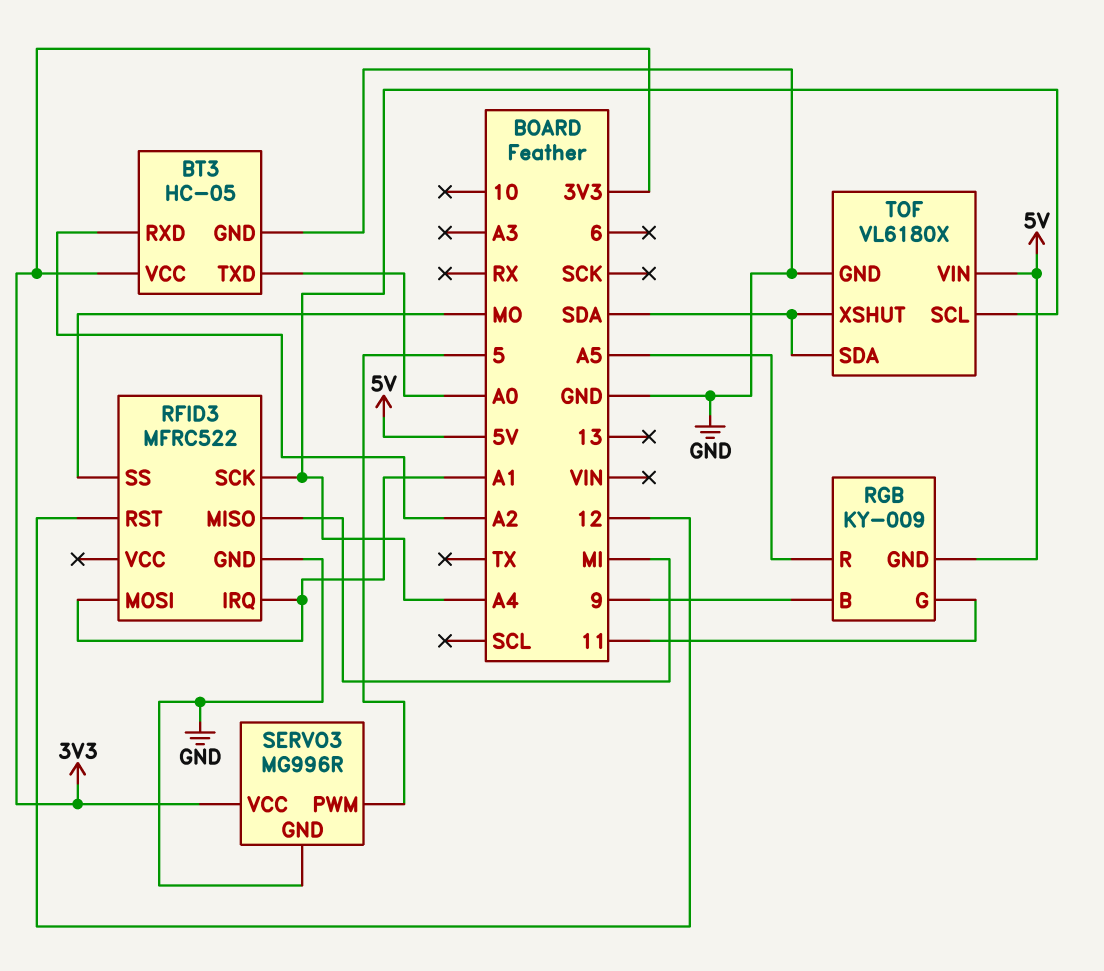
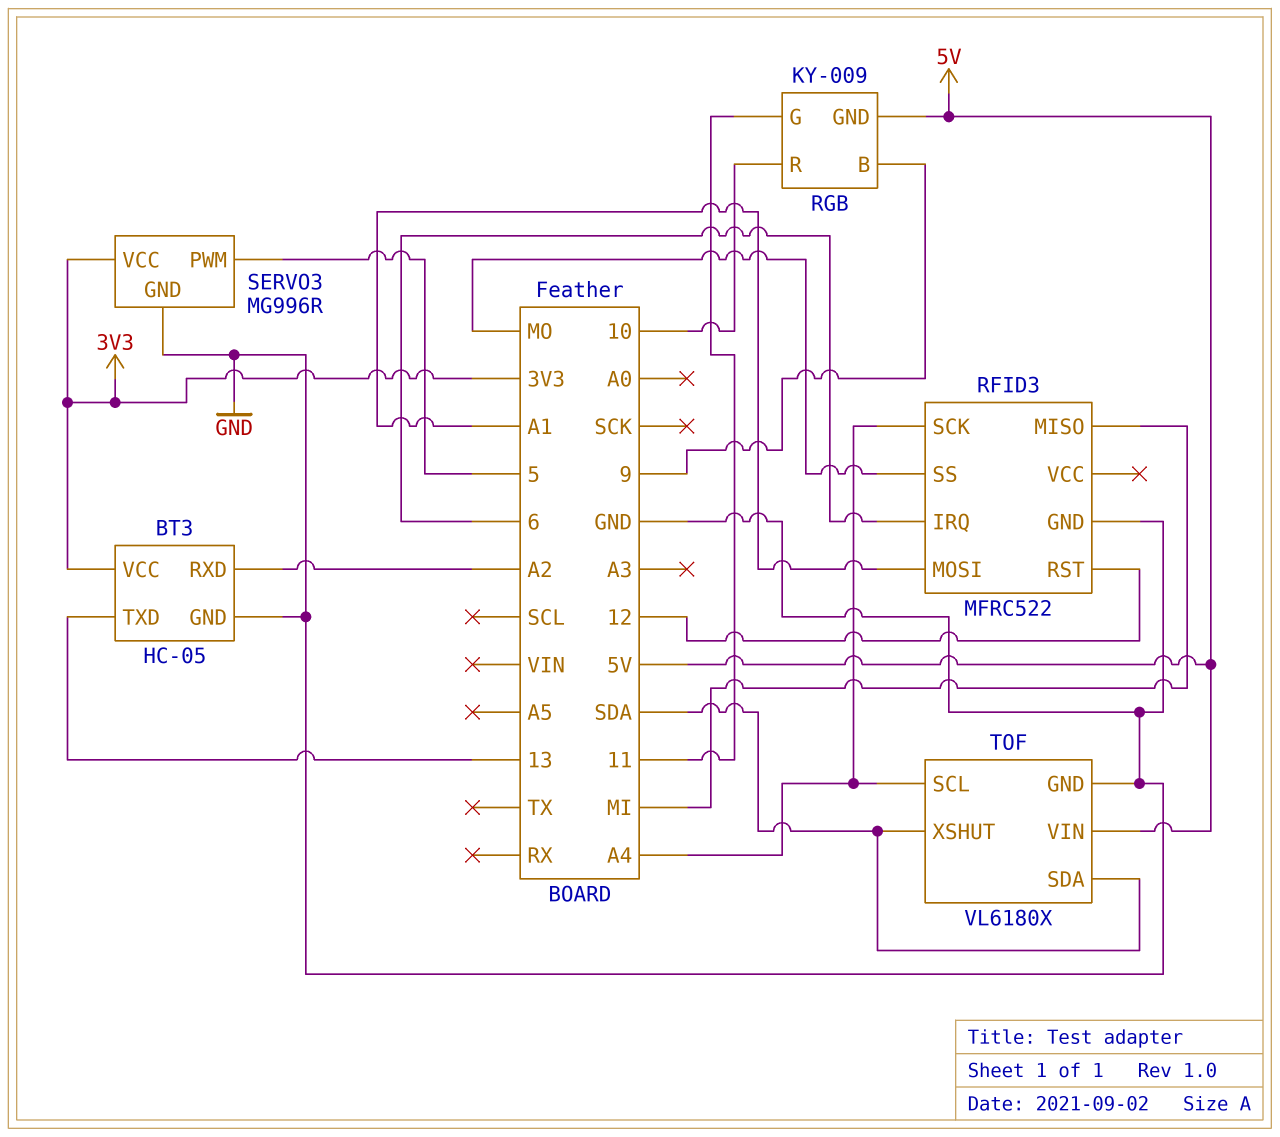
BT3 pin TXD: A0 -> 13
RFID3 pin IRQ: A1 -> 6
RGB pin R: A5 -> 10

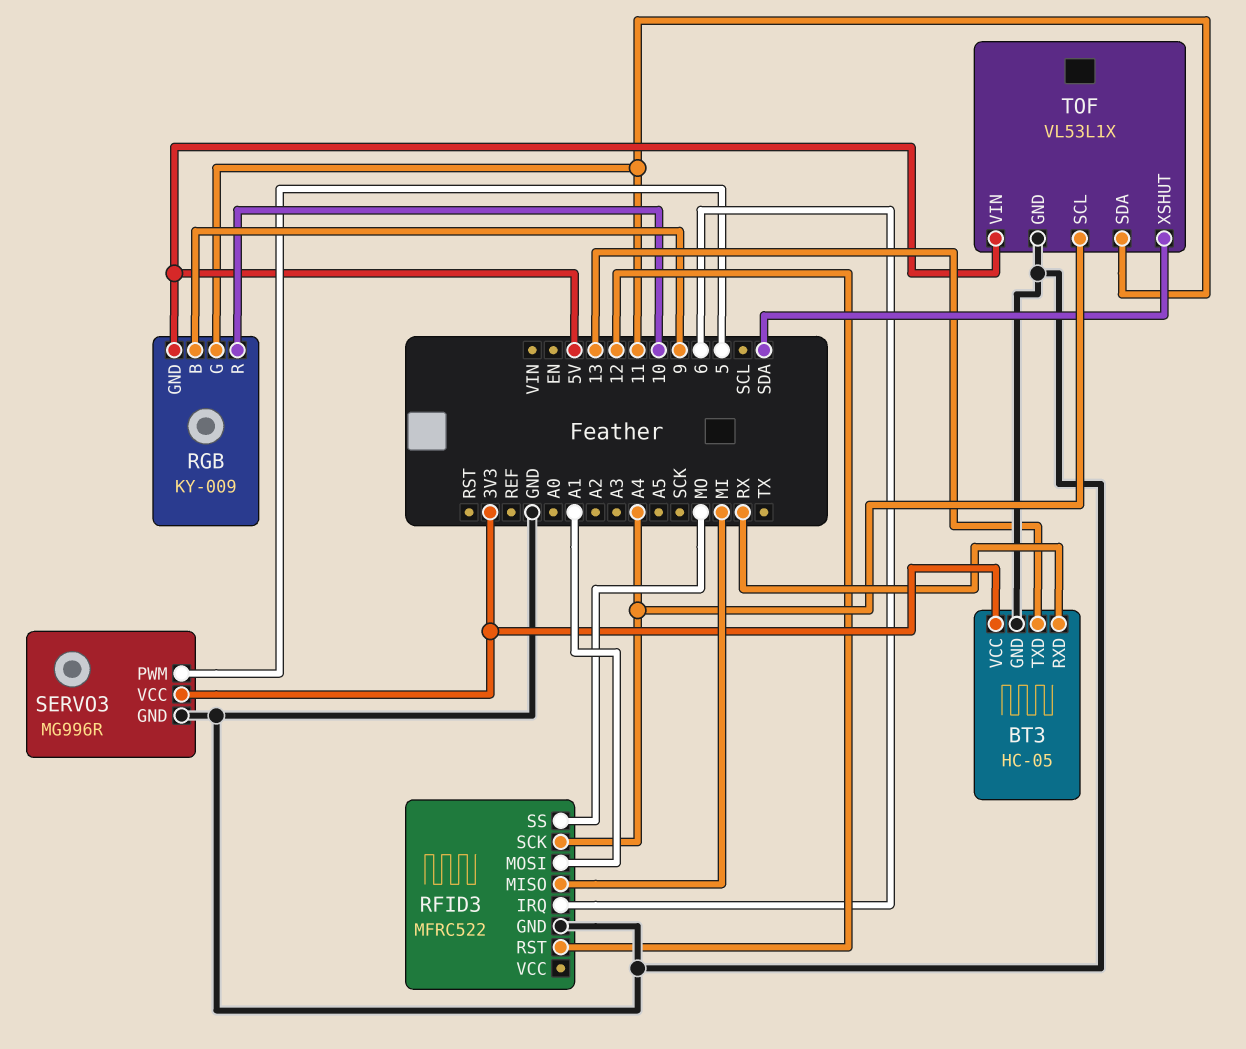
BT3 pin RXD: A2 -> RX
TOF: VL6180X -> VL53L1X
TOF pin SDA: SDA -> 11

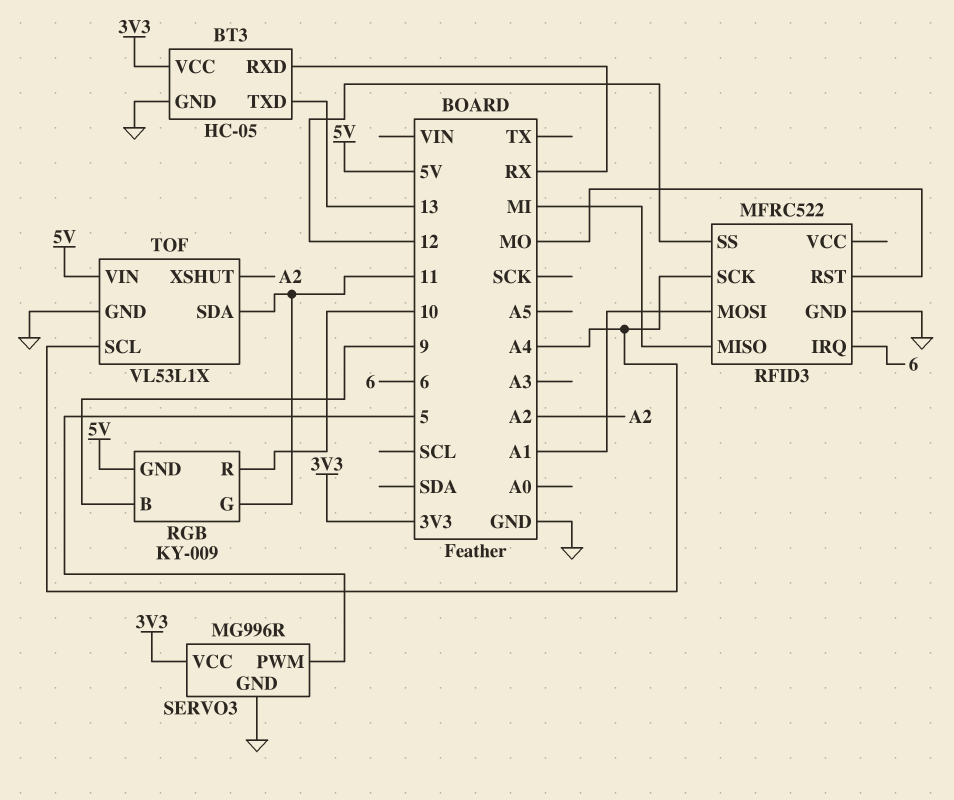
RFID3 pin RST: 12 -> MO
RFID3 pin SS: MO -> 12
TOF pin XSHUT: SDA -> A2

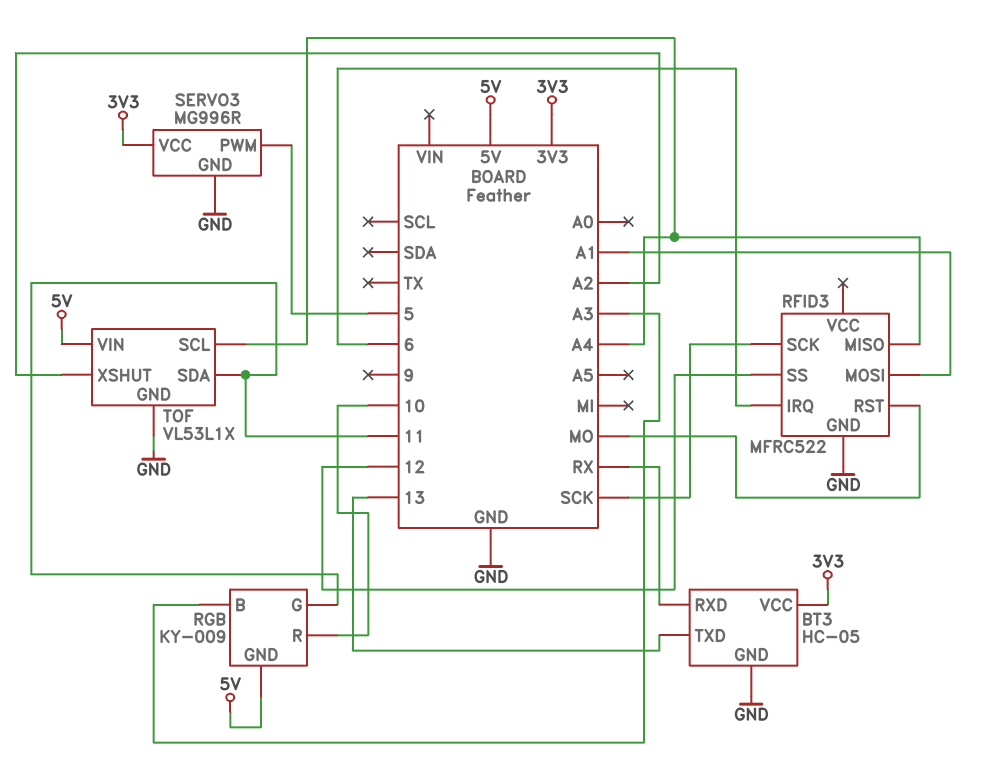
RFID3 pin MISO: MI -> A4
RFID3 pin SCK: A4 -> SCK
RGB pin B: 9 -> A3

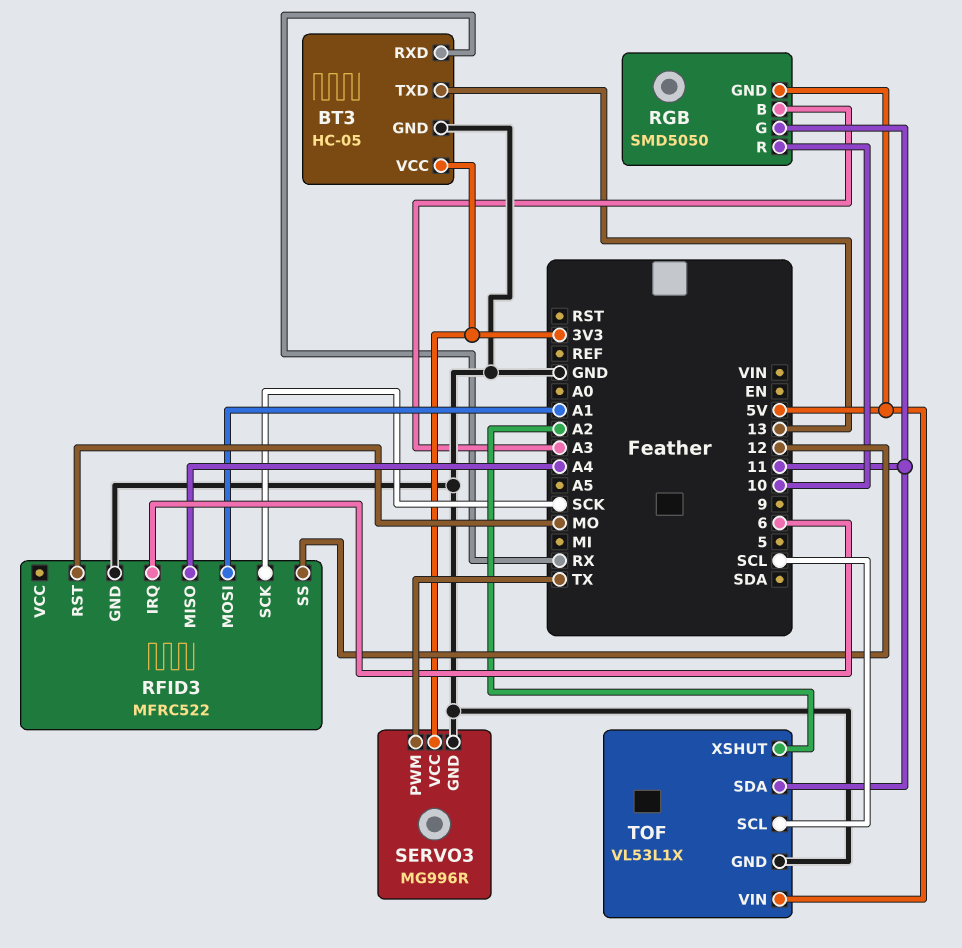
RGB: KY-009 -> SMD5050
SERVO3 pin PWM: 5 -> TX
TOF pin SCL: A4 -> SCL

